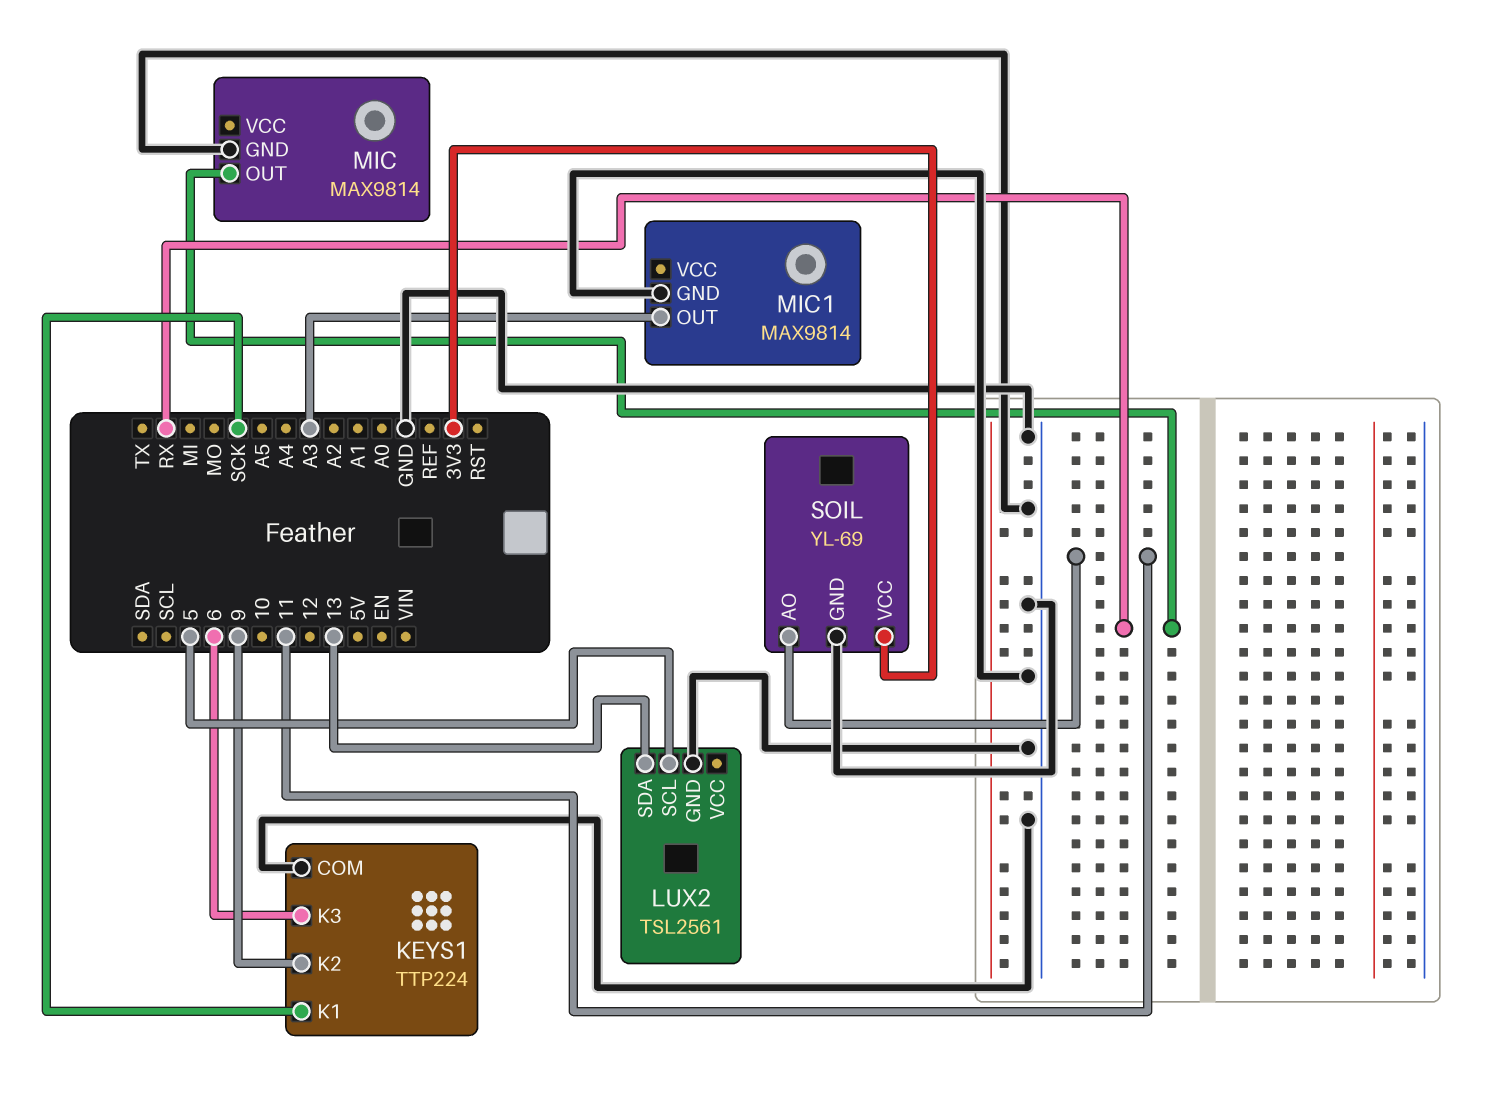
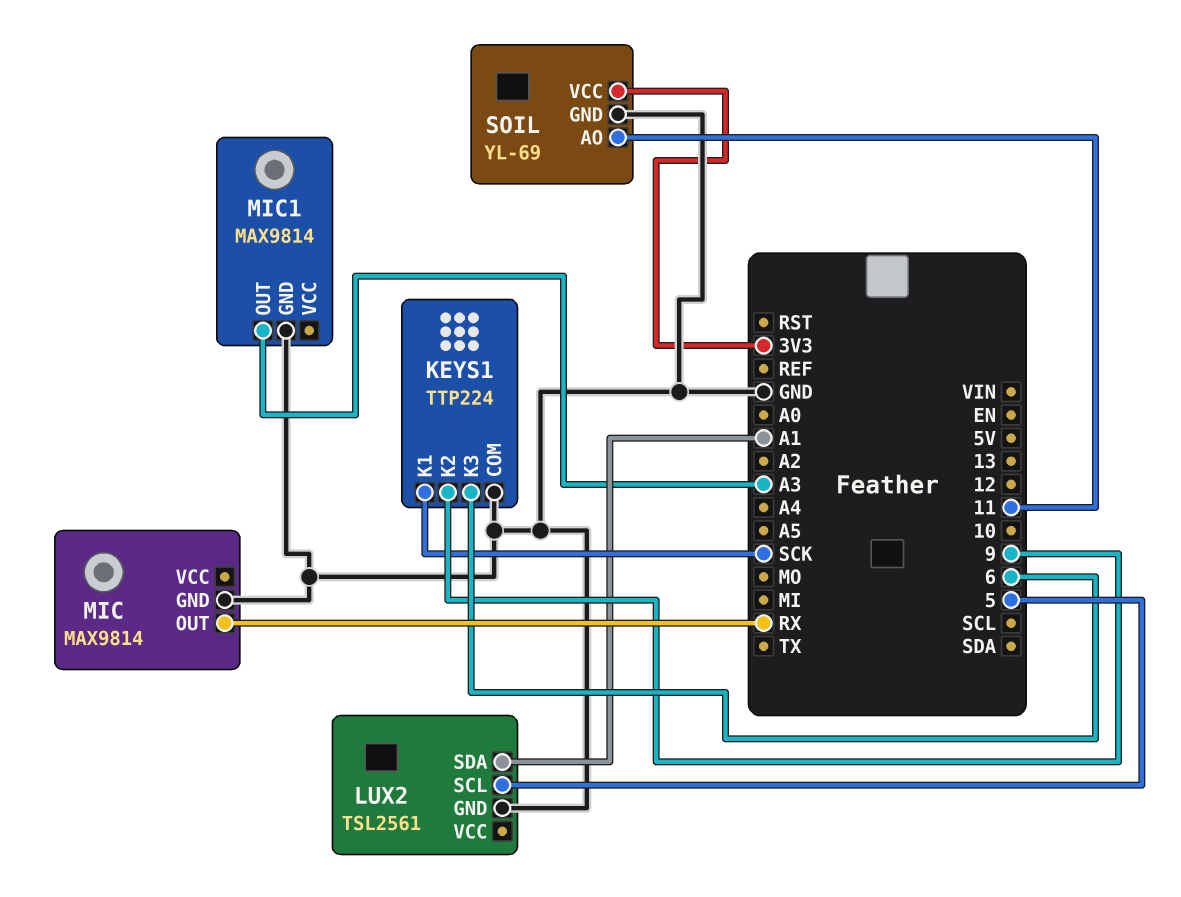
LUX2 pin SDA: 13 -> A1

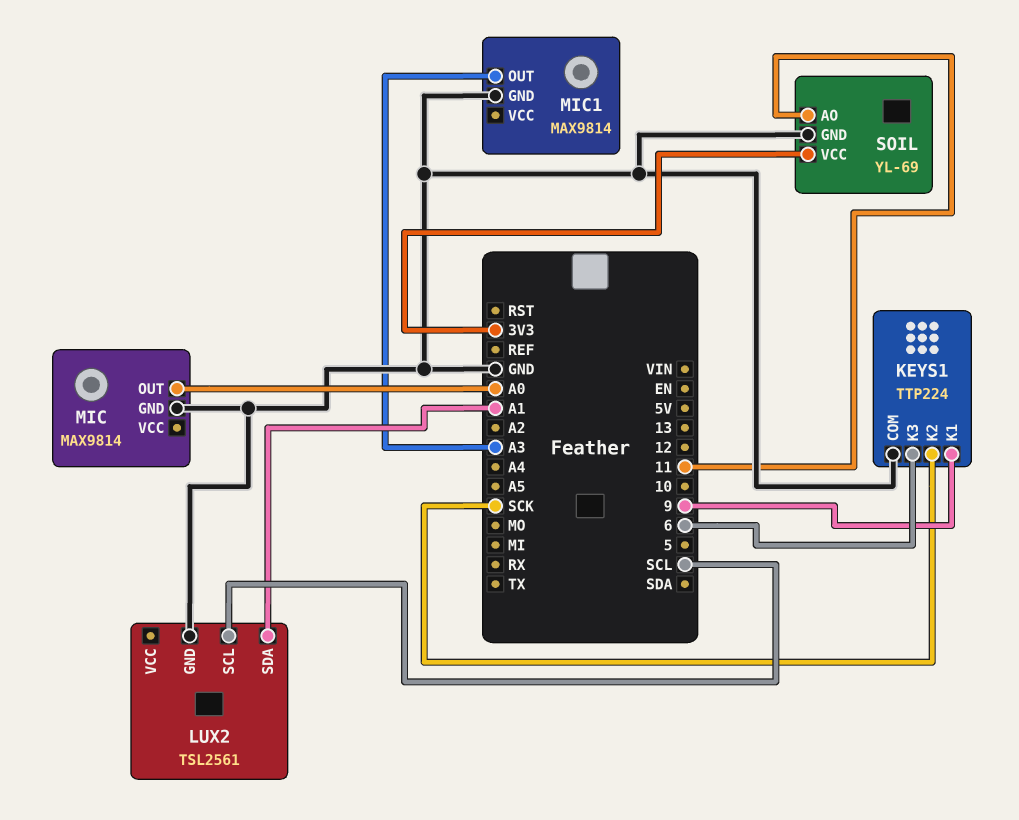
KEYS1 pin K1: SCK -> 9
KEYS1 pin K2: 9 -> SCK
LUX2 pin SCL: 5 -> SCL
MIC pin OUT: RX -> A0

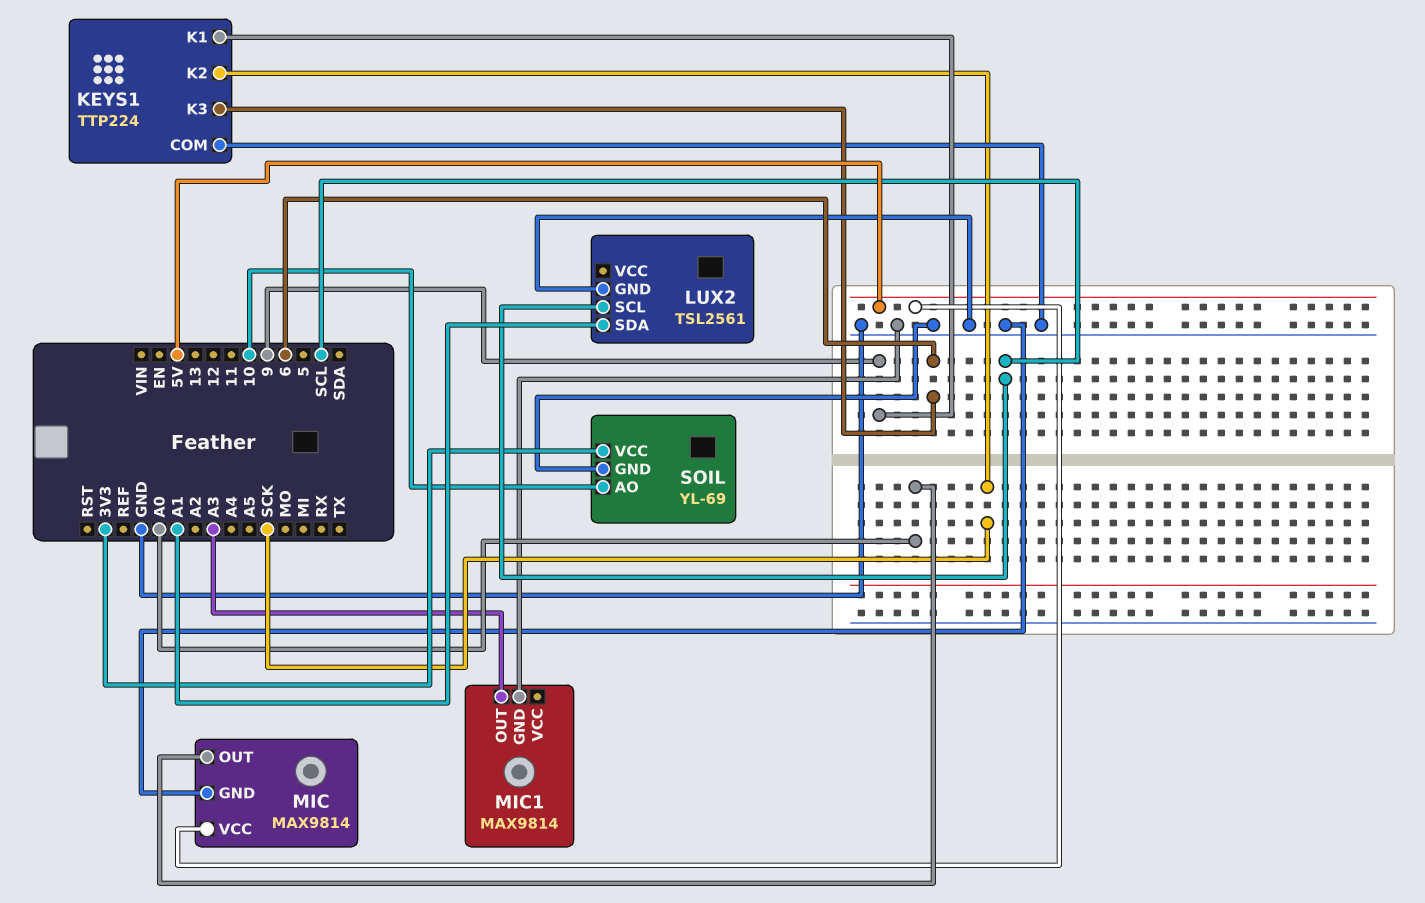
MIC pin VCC: none -> 5V
SOIL pin AO: 11 -> 10

